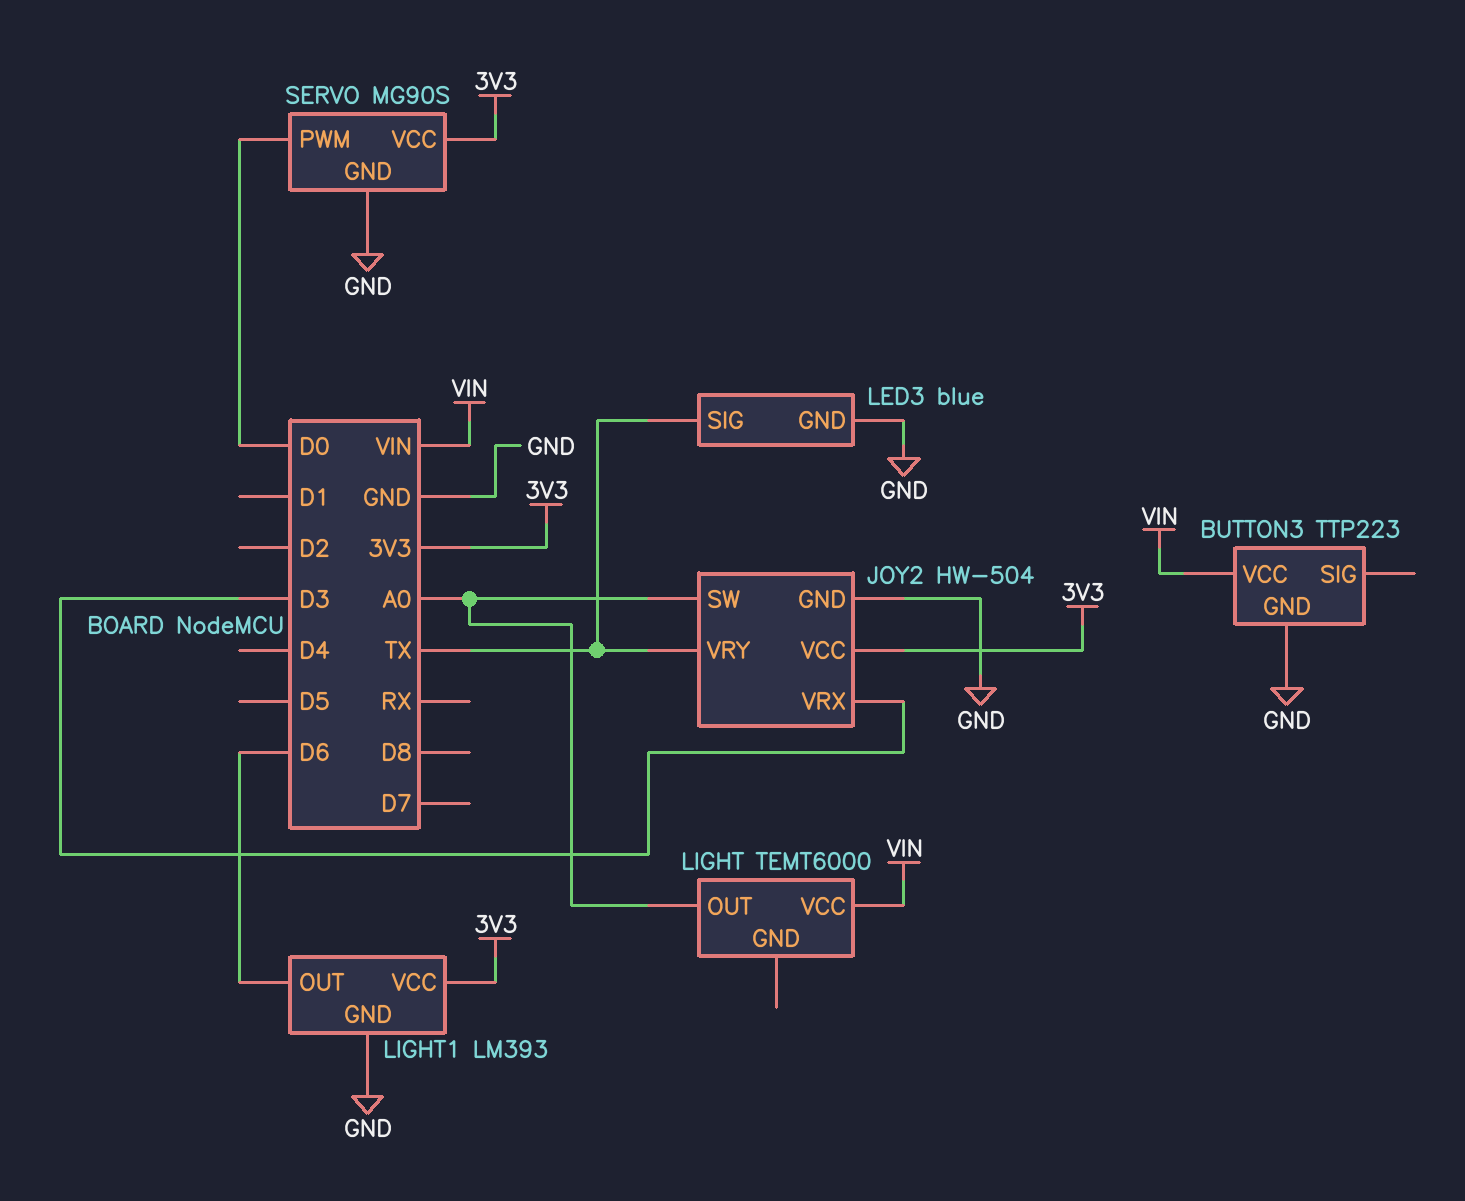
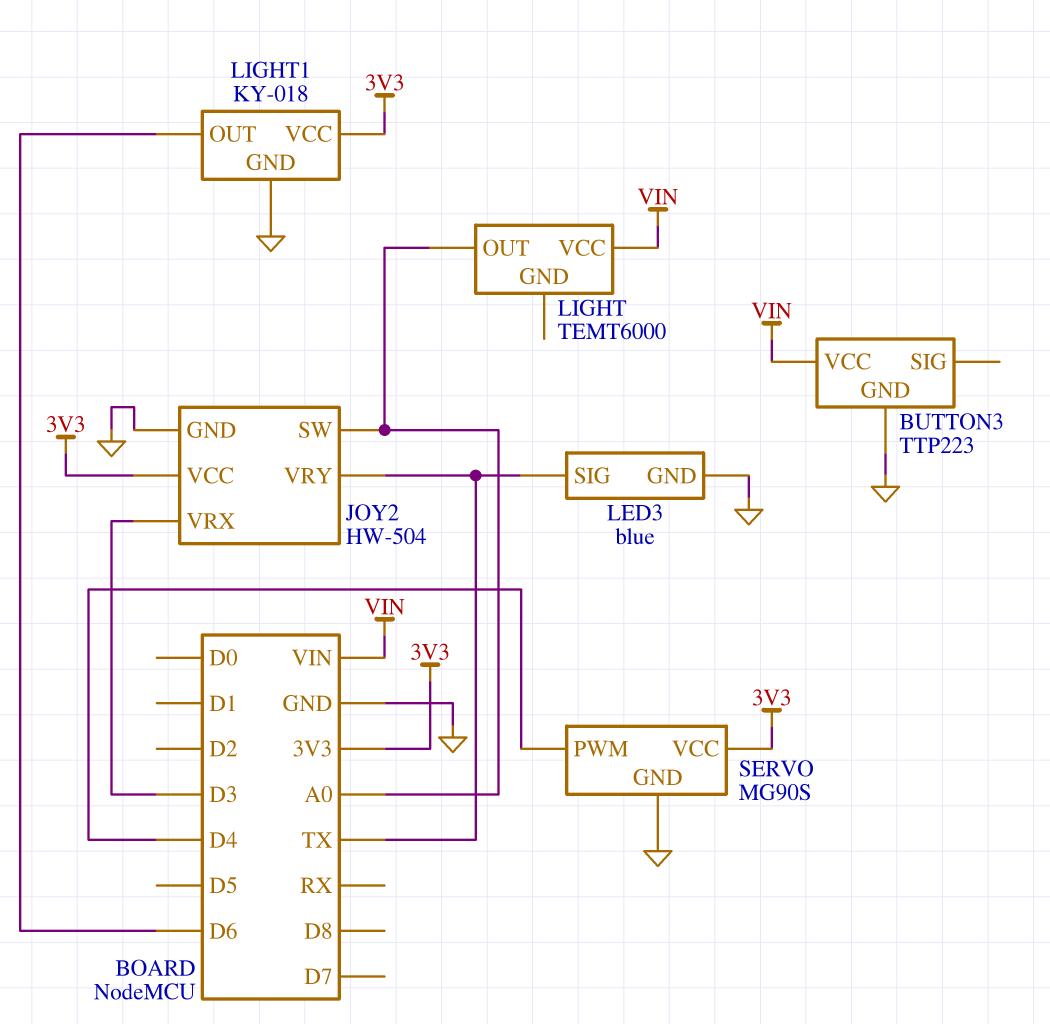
LIGHT1: LM393 -> KY-018
SERVO pin PWM: D0 -> D4

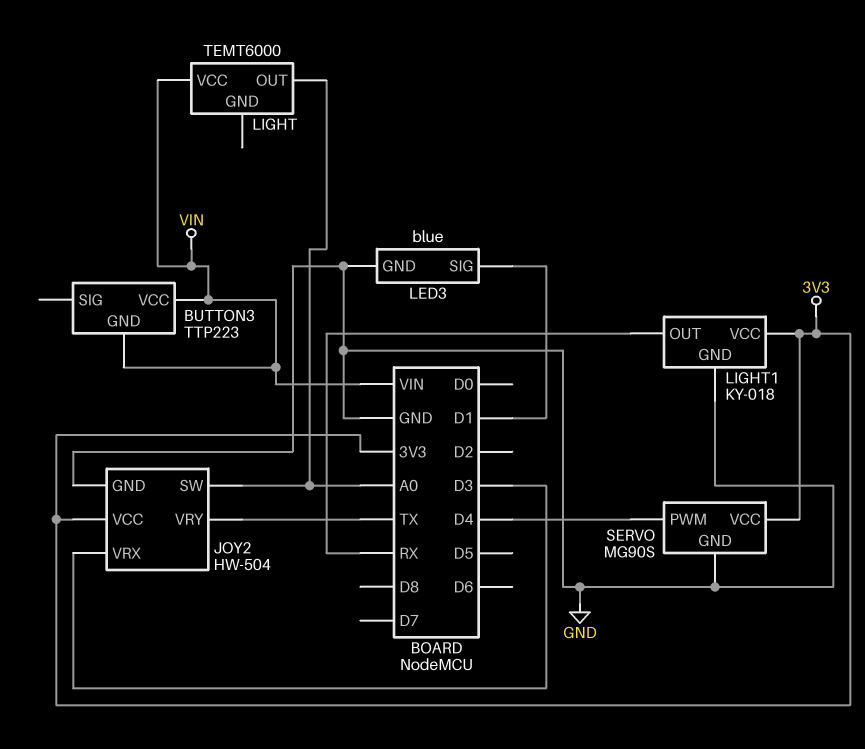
BUTTON3 pin GND: GND -> VIN
LED3 pin SIG: TX -> D1
LIGHT1 pin OUT: D6 -> RX

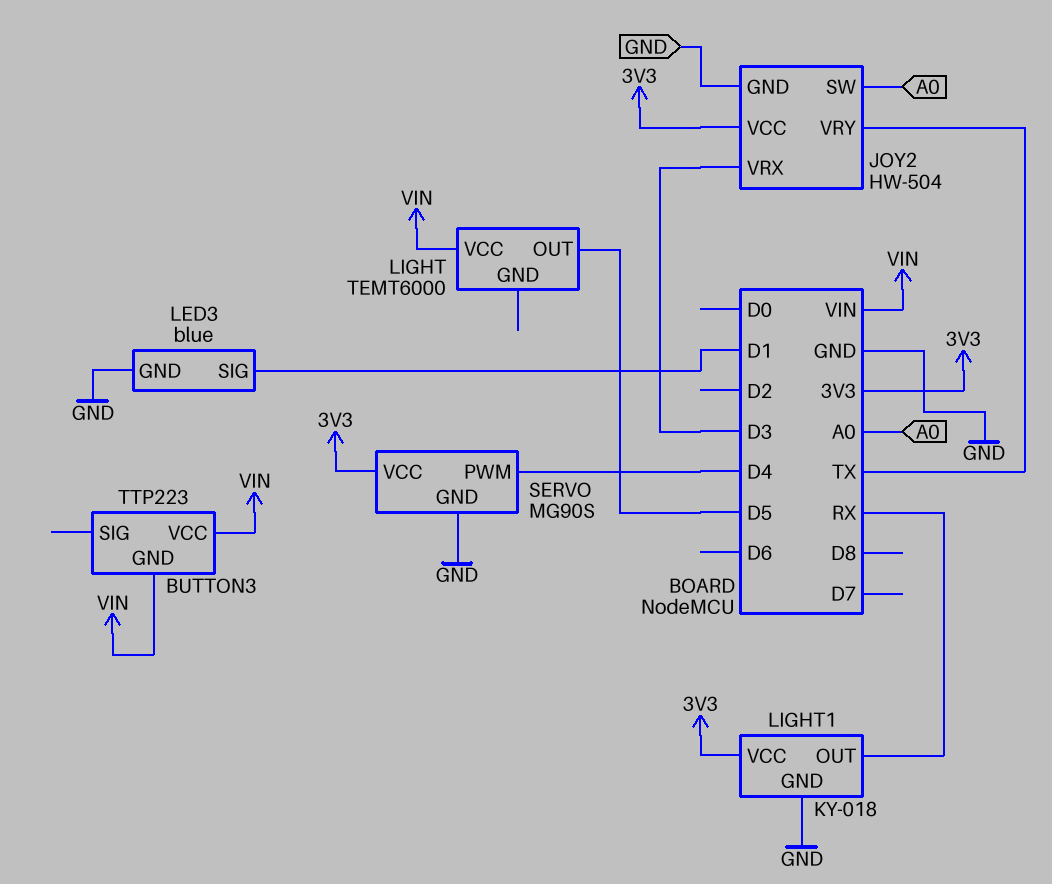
LIGHT pin OUT: A0 -> D5

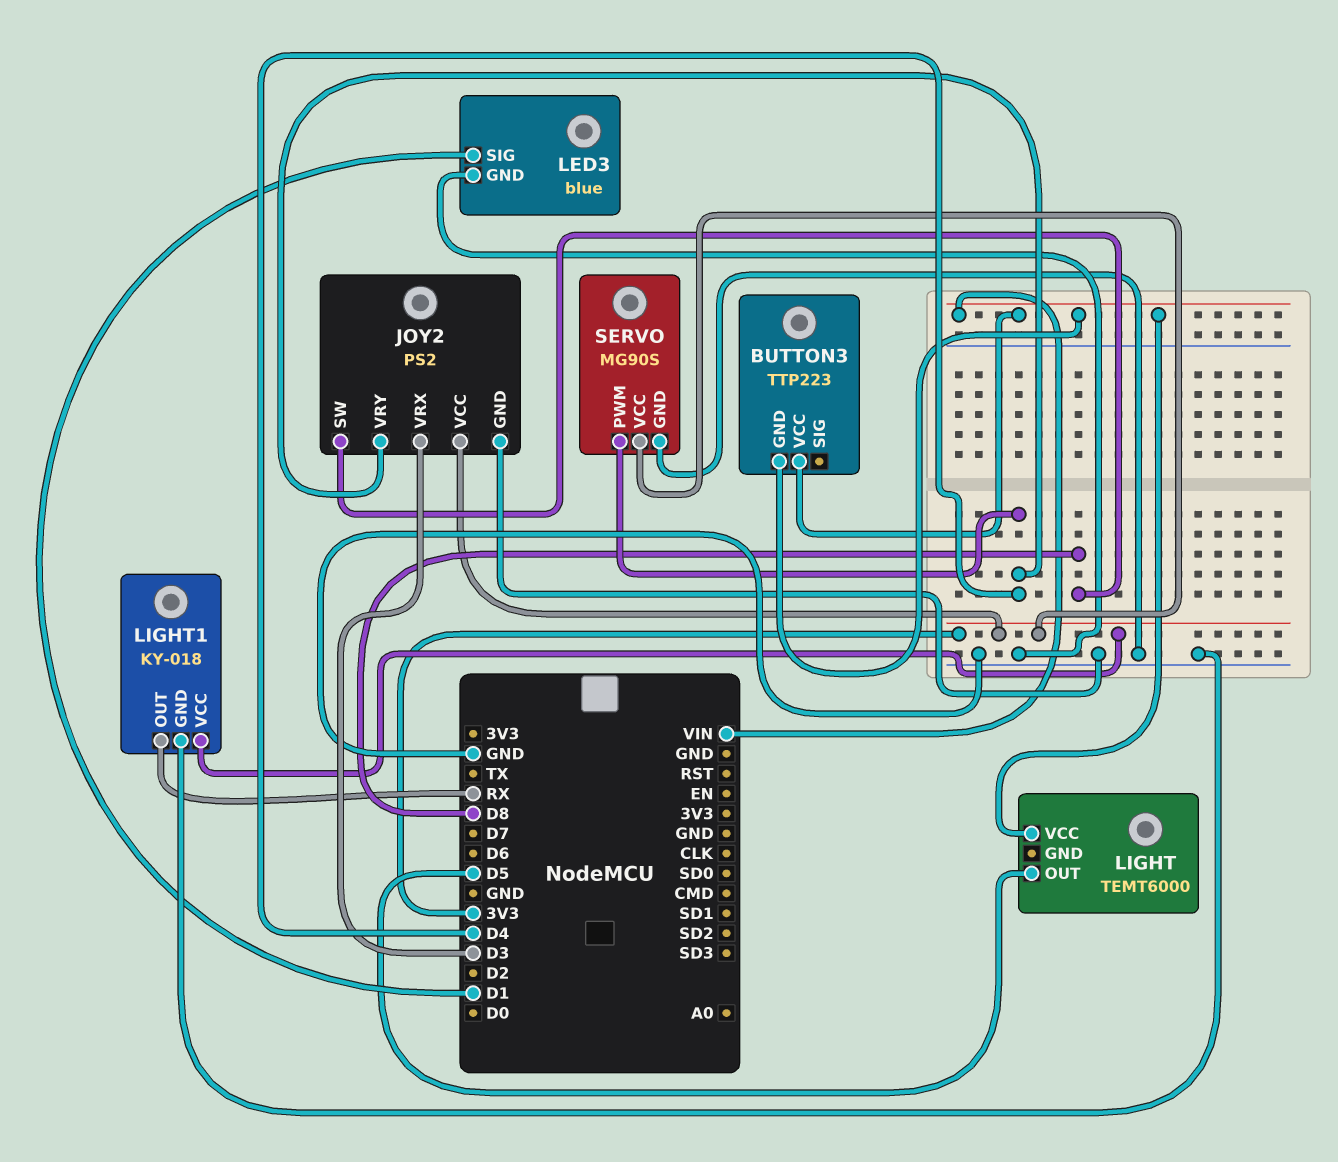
JOY2: HW-504 -> PS2
JOY2 pin SW: A0 -> D8
JOY2 pin VRY: TX -> D4

